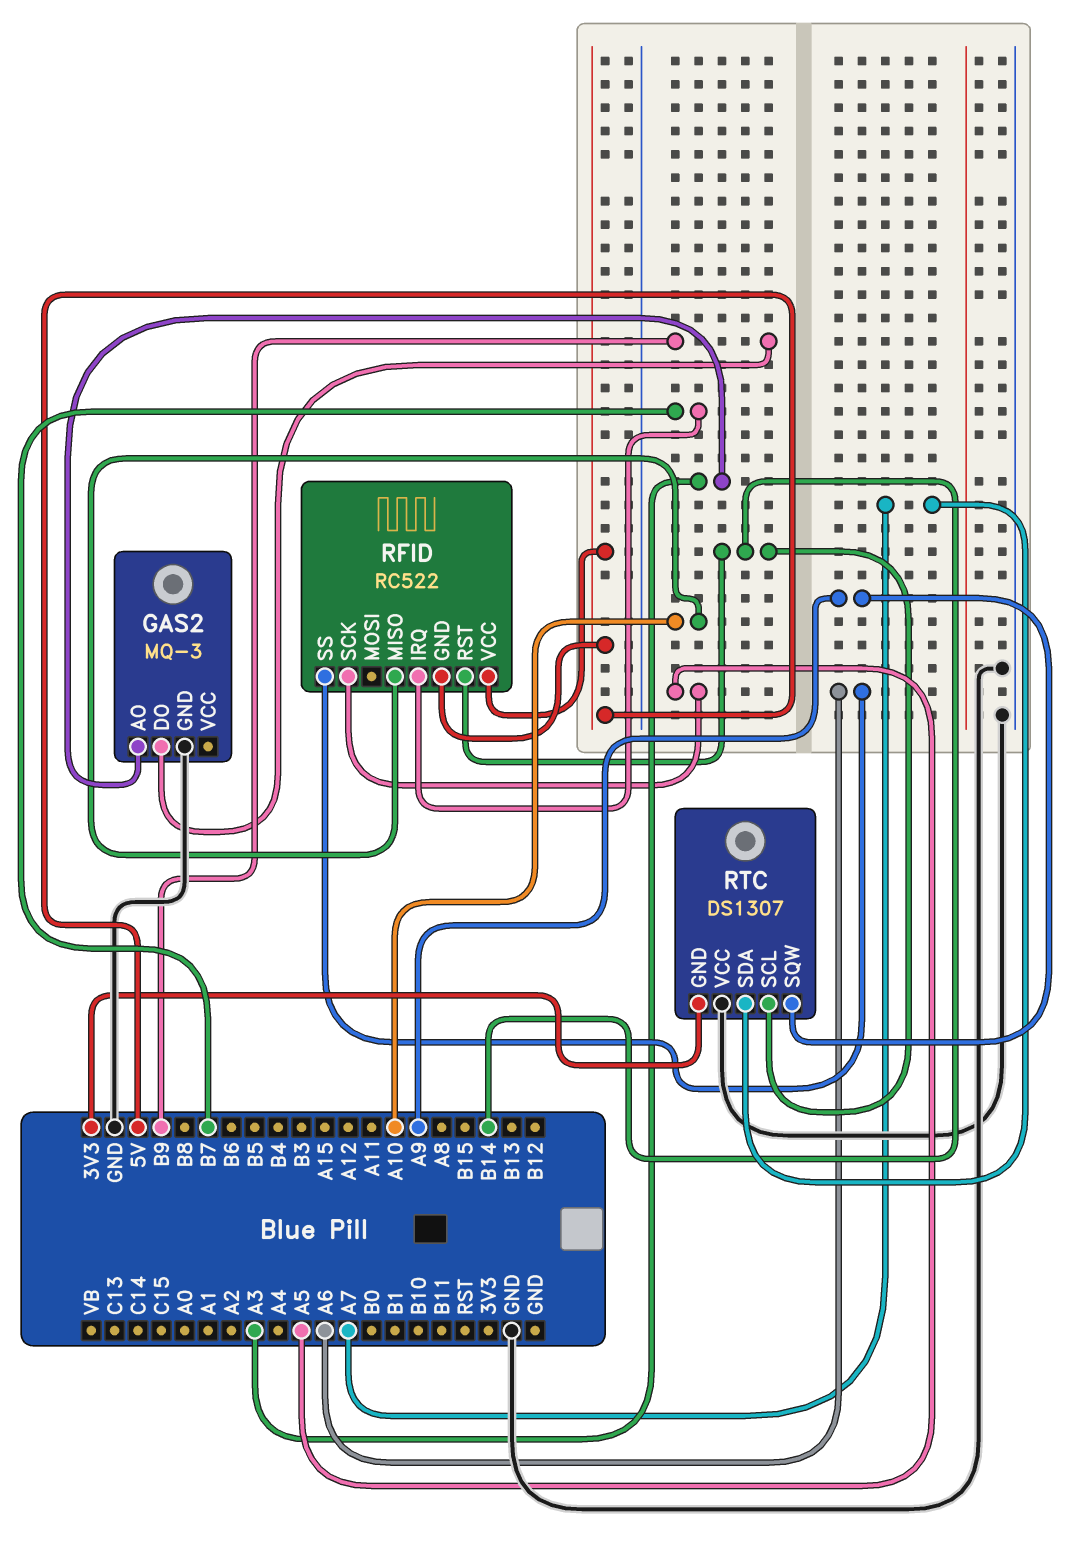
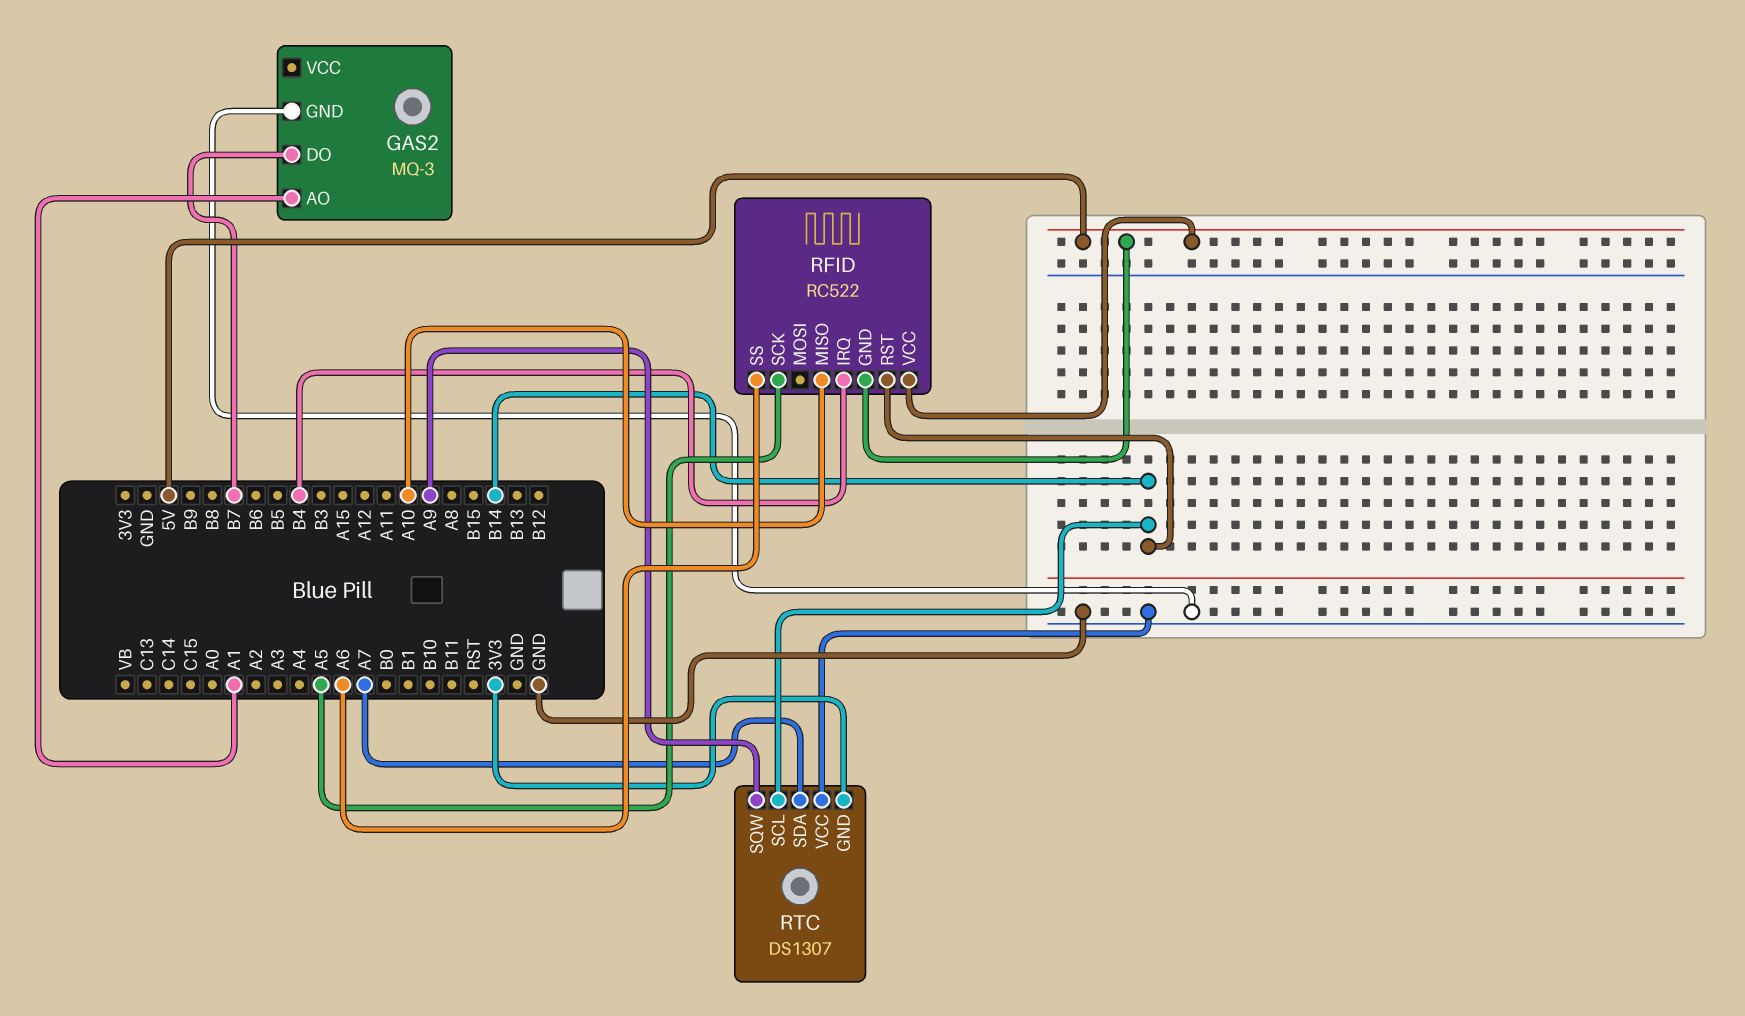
GAS2 pin AO: A3 -> A1
GAS2 pin DO: B9 -> B7
RFID pin IRQ: B7 -> B4

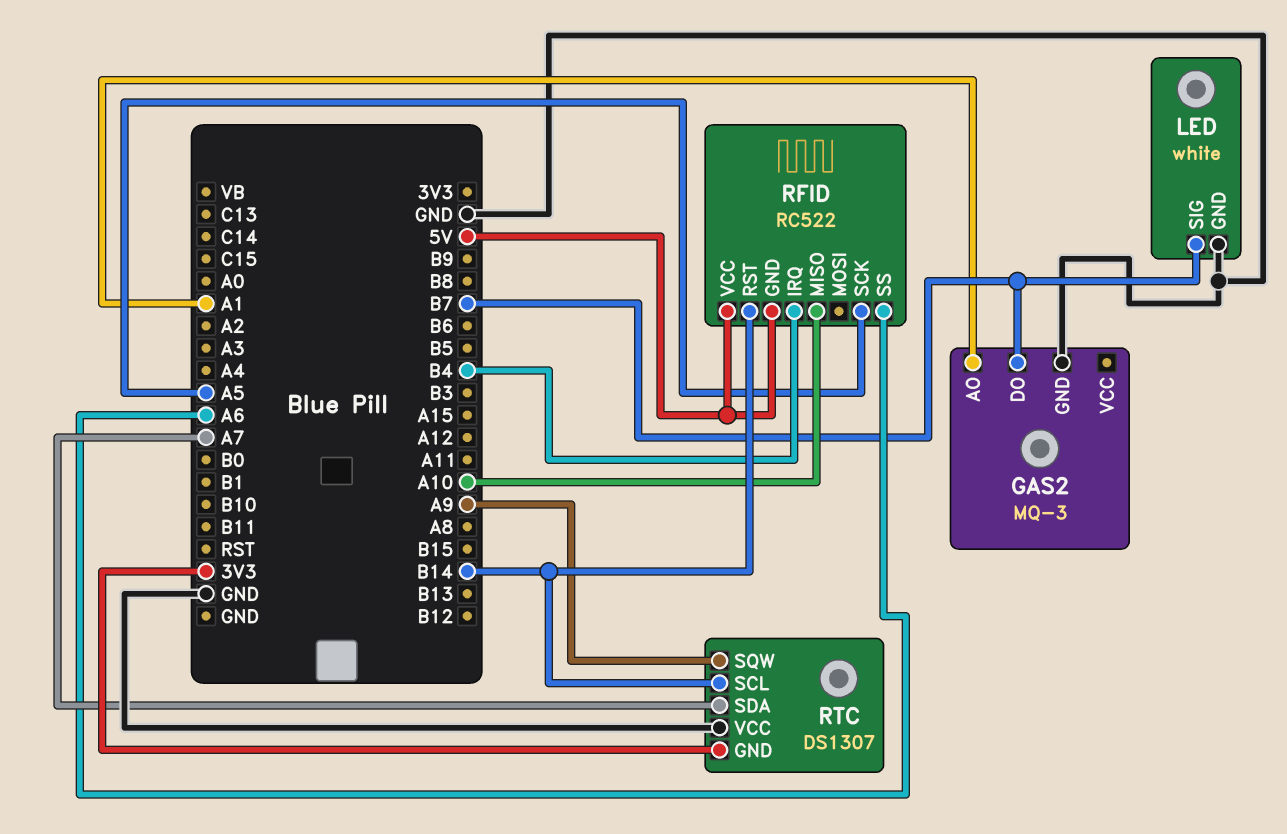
LED: none -> white
LED pin GND: none -> GND
LED pin SIG: none -> B7

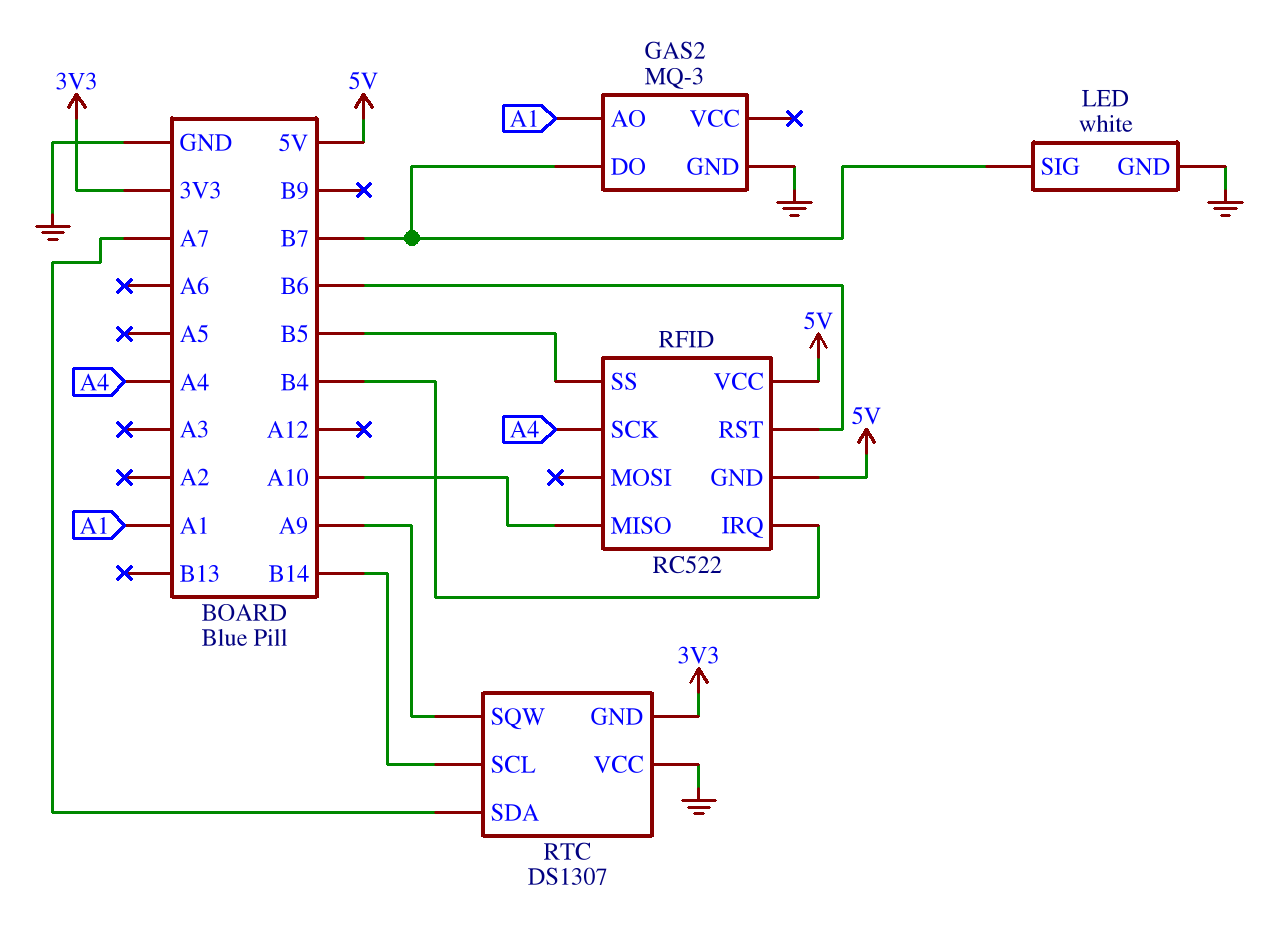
RFID pin RST: B14 -> B6
RFID pin SCK: A5 -> A4
RFID pin SS: A6 -> B5

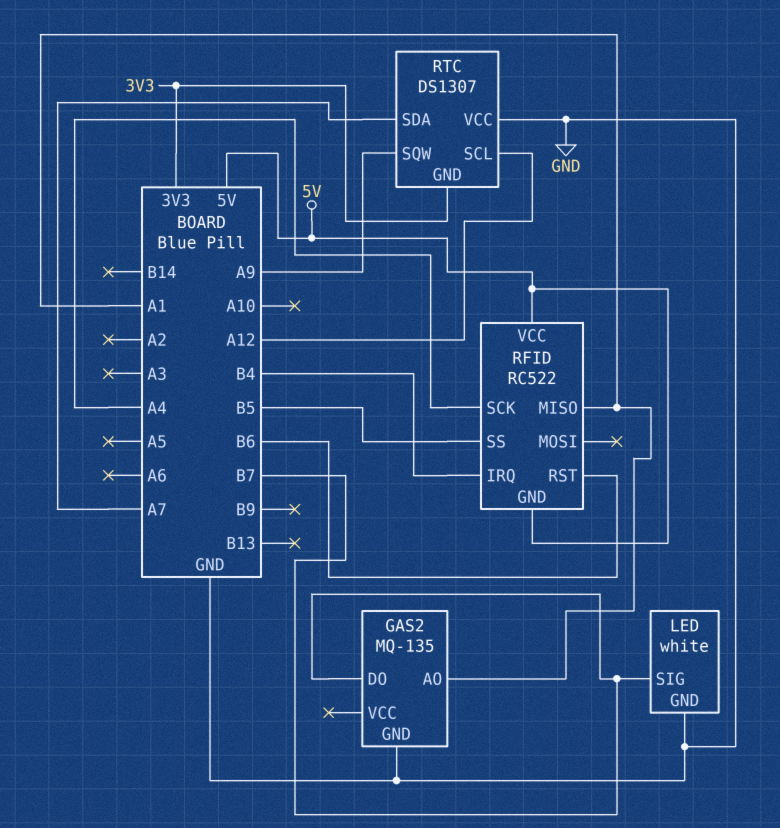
GAS2: MQ-3 -> MQ-135
RFID pin MISO: A10 -> A1
RTC pin SCL: B14 -> A12

